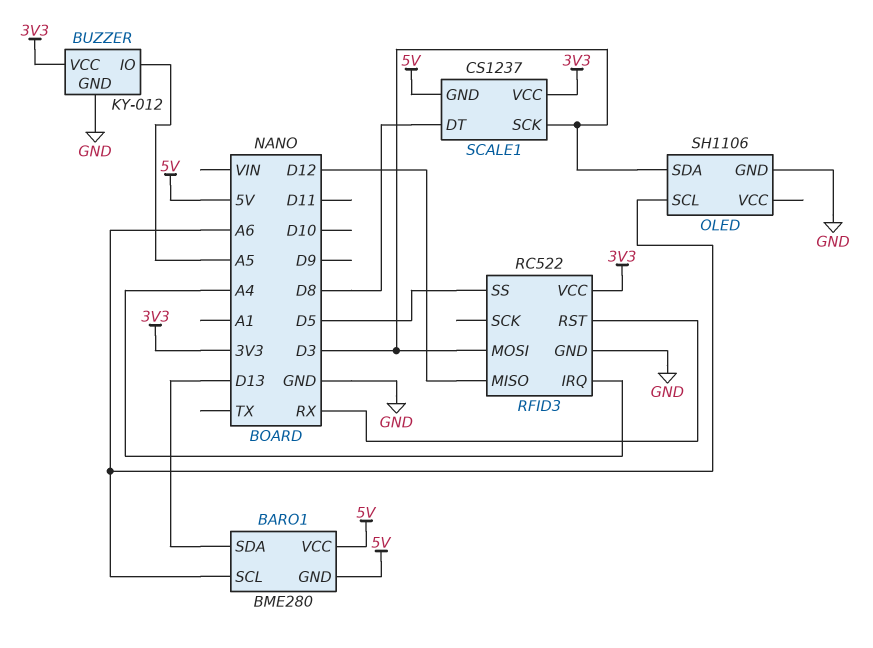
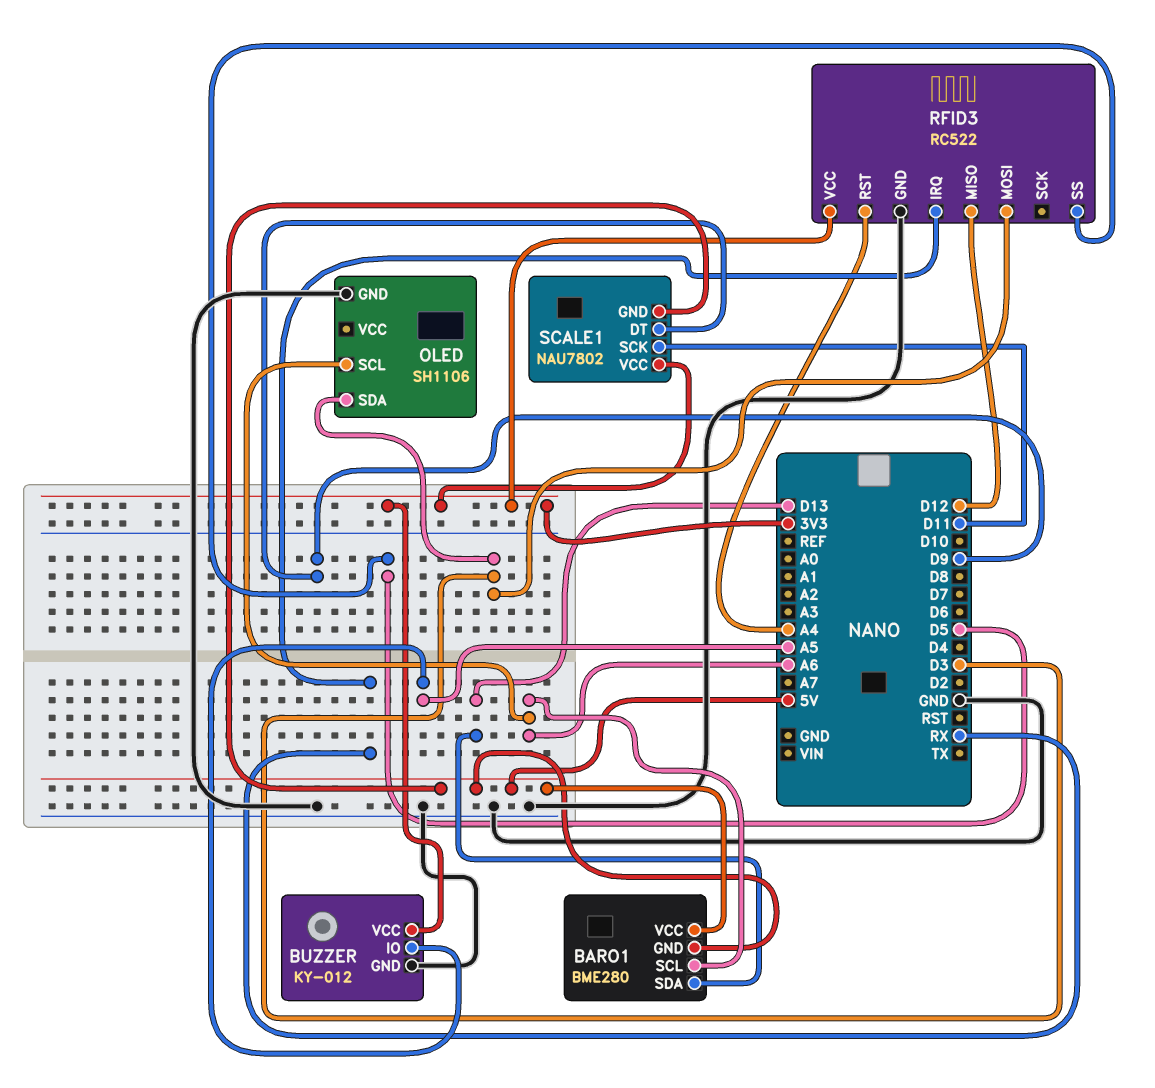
RFID3 pin IRQ: A4 -> RX
RFID3 pin RST: RX -> A4
SCALE1: CS1237 -> NAU7802
SCALE1 pin DT: D8 -> D9
SCALE1 pin SCK: D3 -> D11

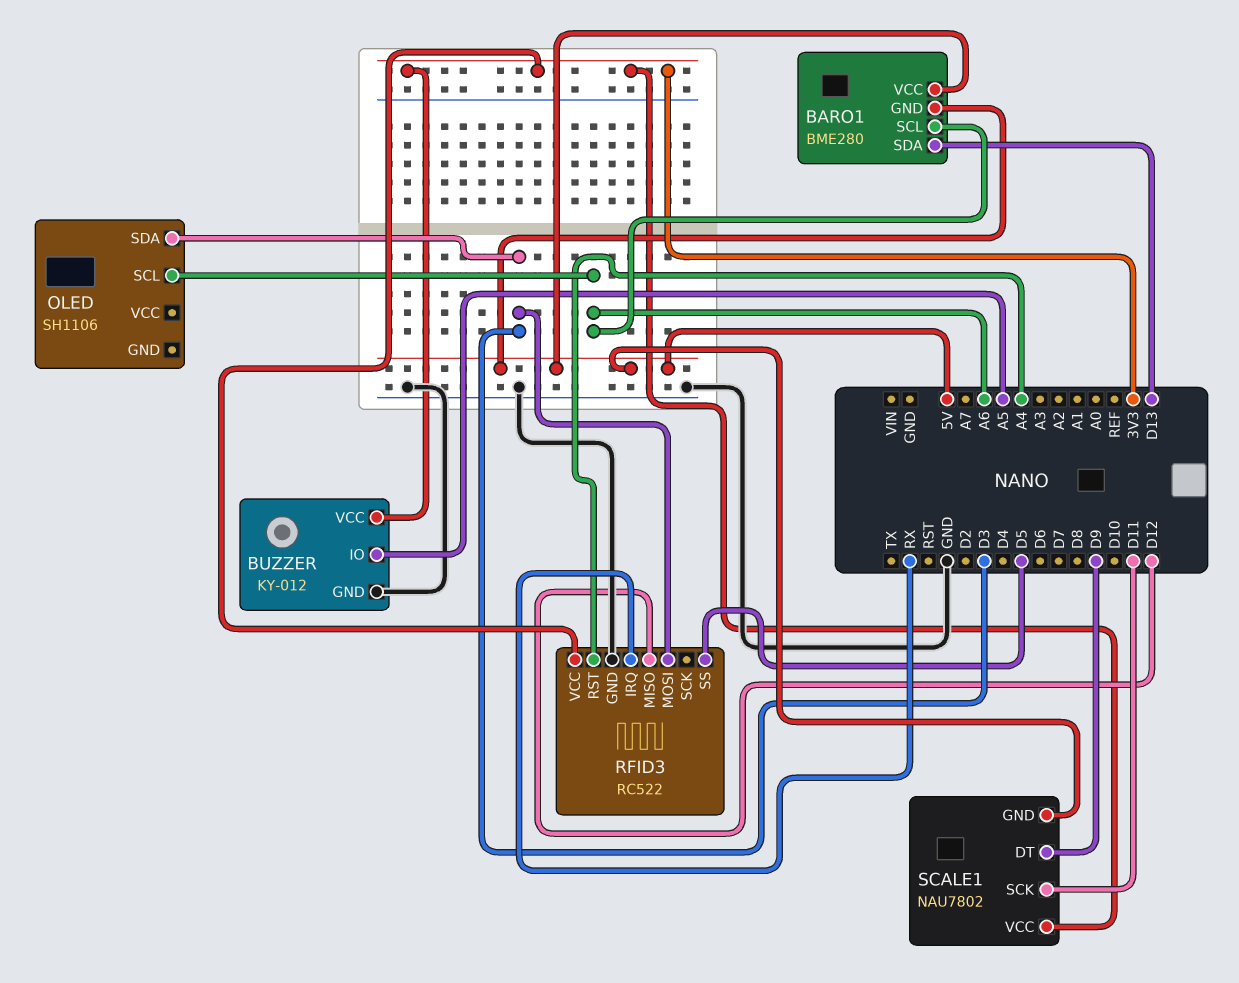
OLED pin GND: GND -> none

